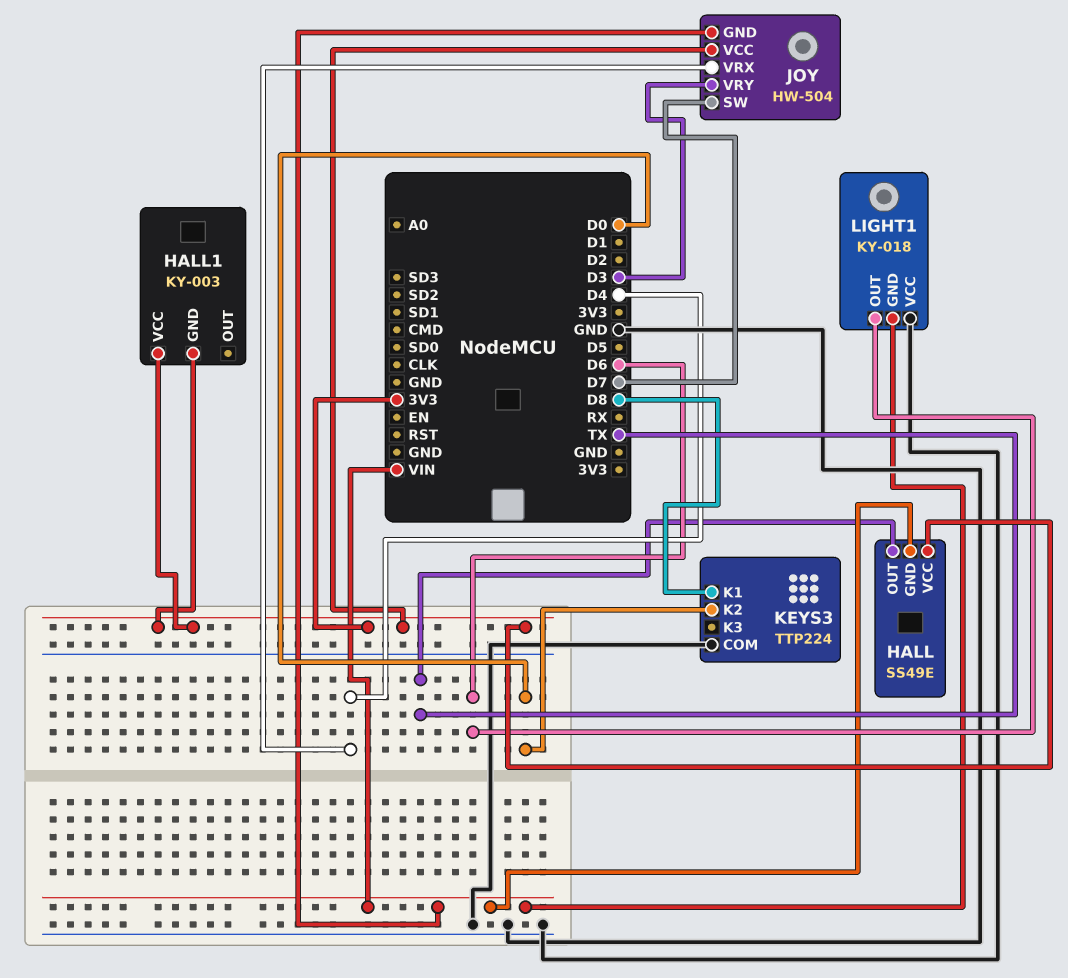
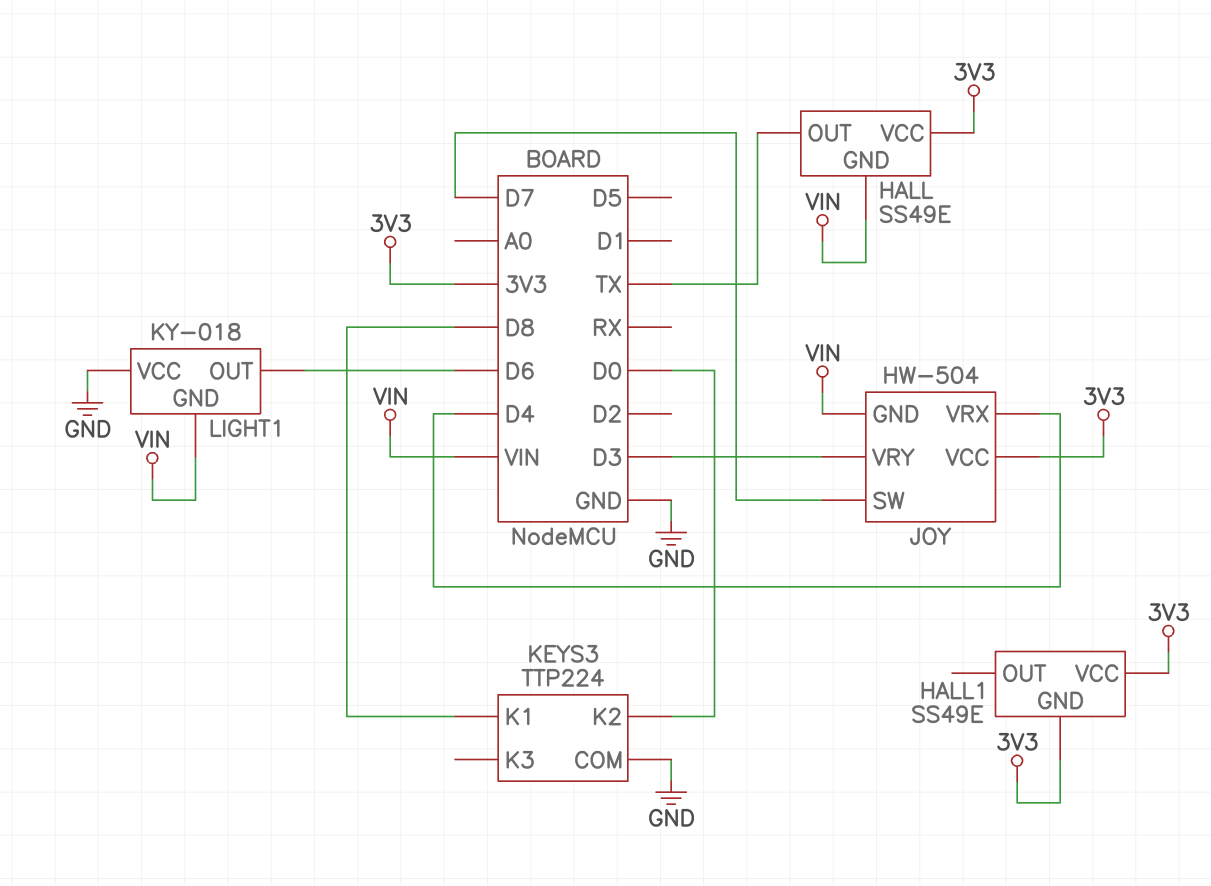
HALL1: KY-003 -> SS49E

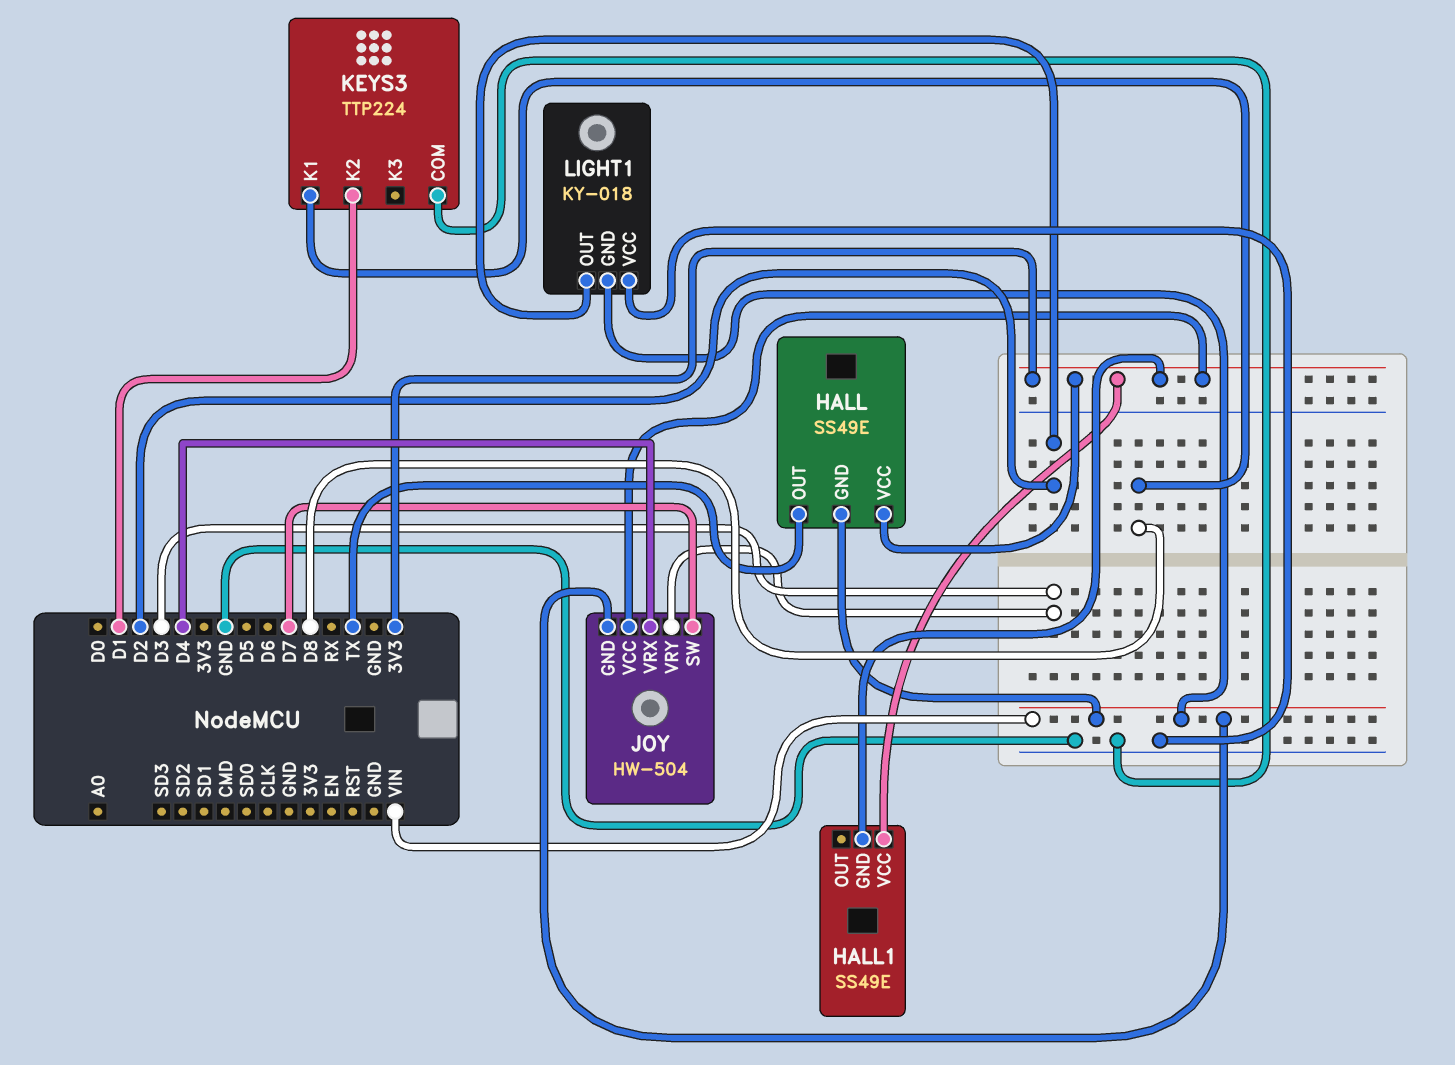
KEYS3 pin K2: D0 -> D1
LIGHT1 pin OUT: D6 -> D2

